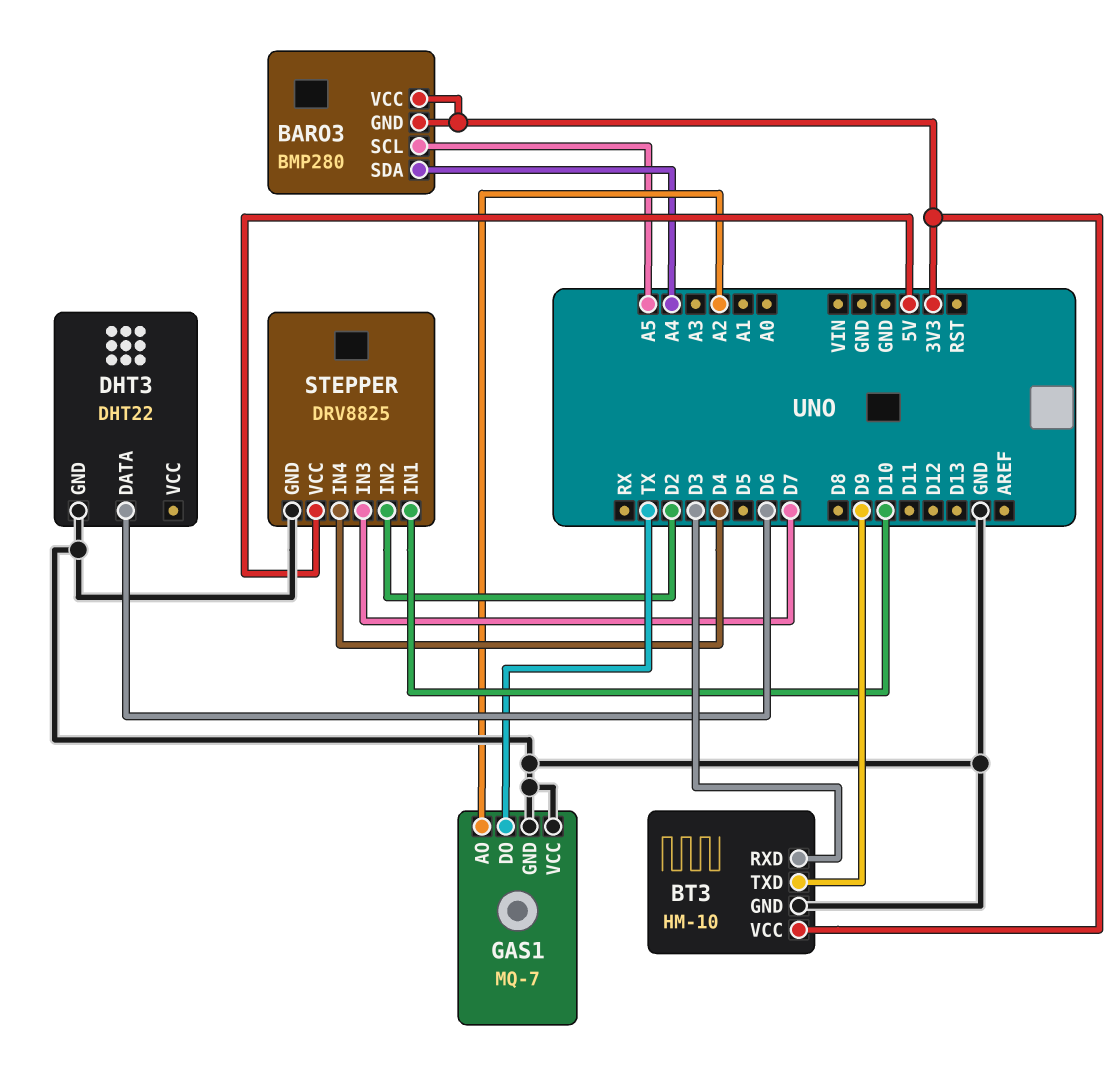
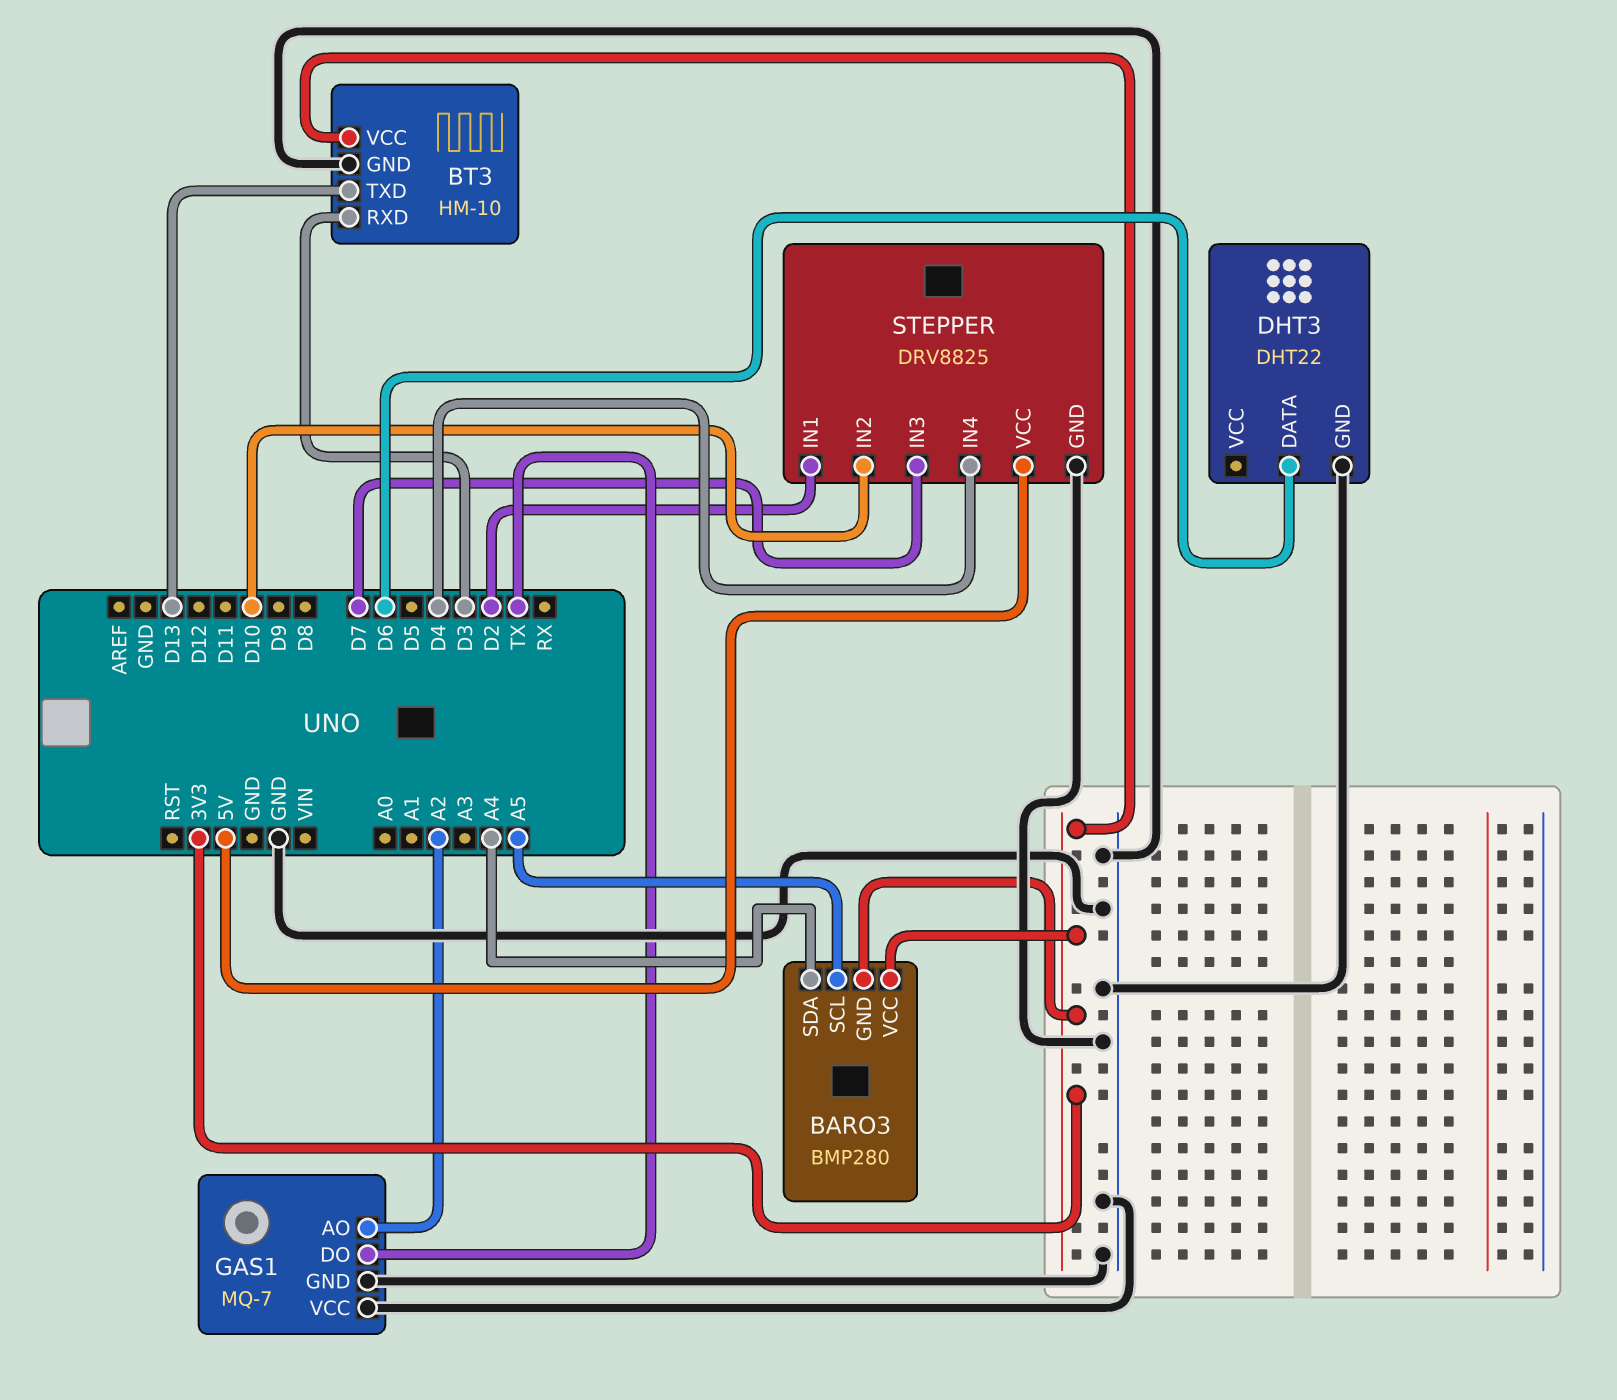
BT3 pin TXD: D9 -> D13
STEPPER pin IN1: D10 -> D2
STEPPER pin IN2: D2 -> D10

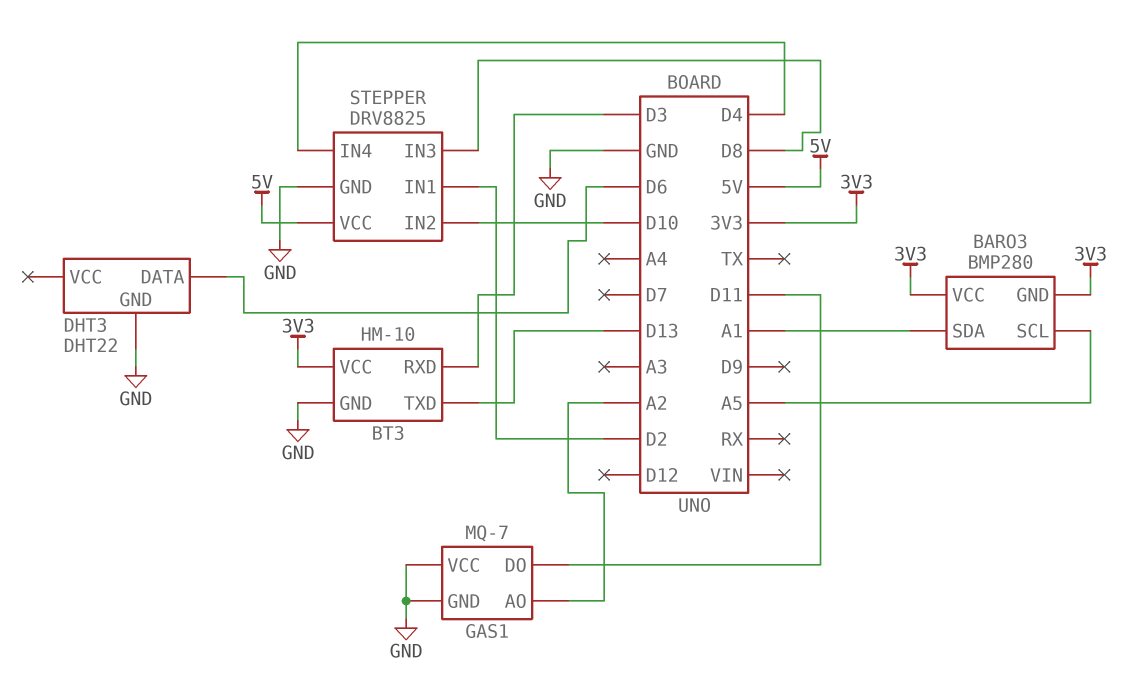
BARO3 pin SDA: A4 -> A1
GAS1 pin DO: TX -> D11
STEPPER pin IN3: D7 -> D8

